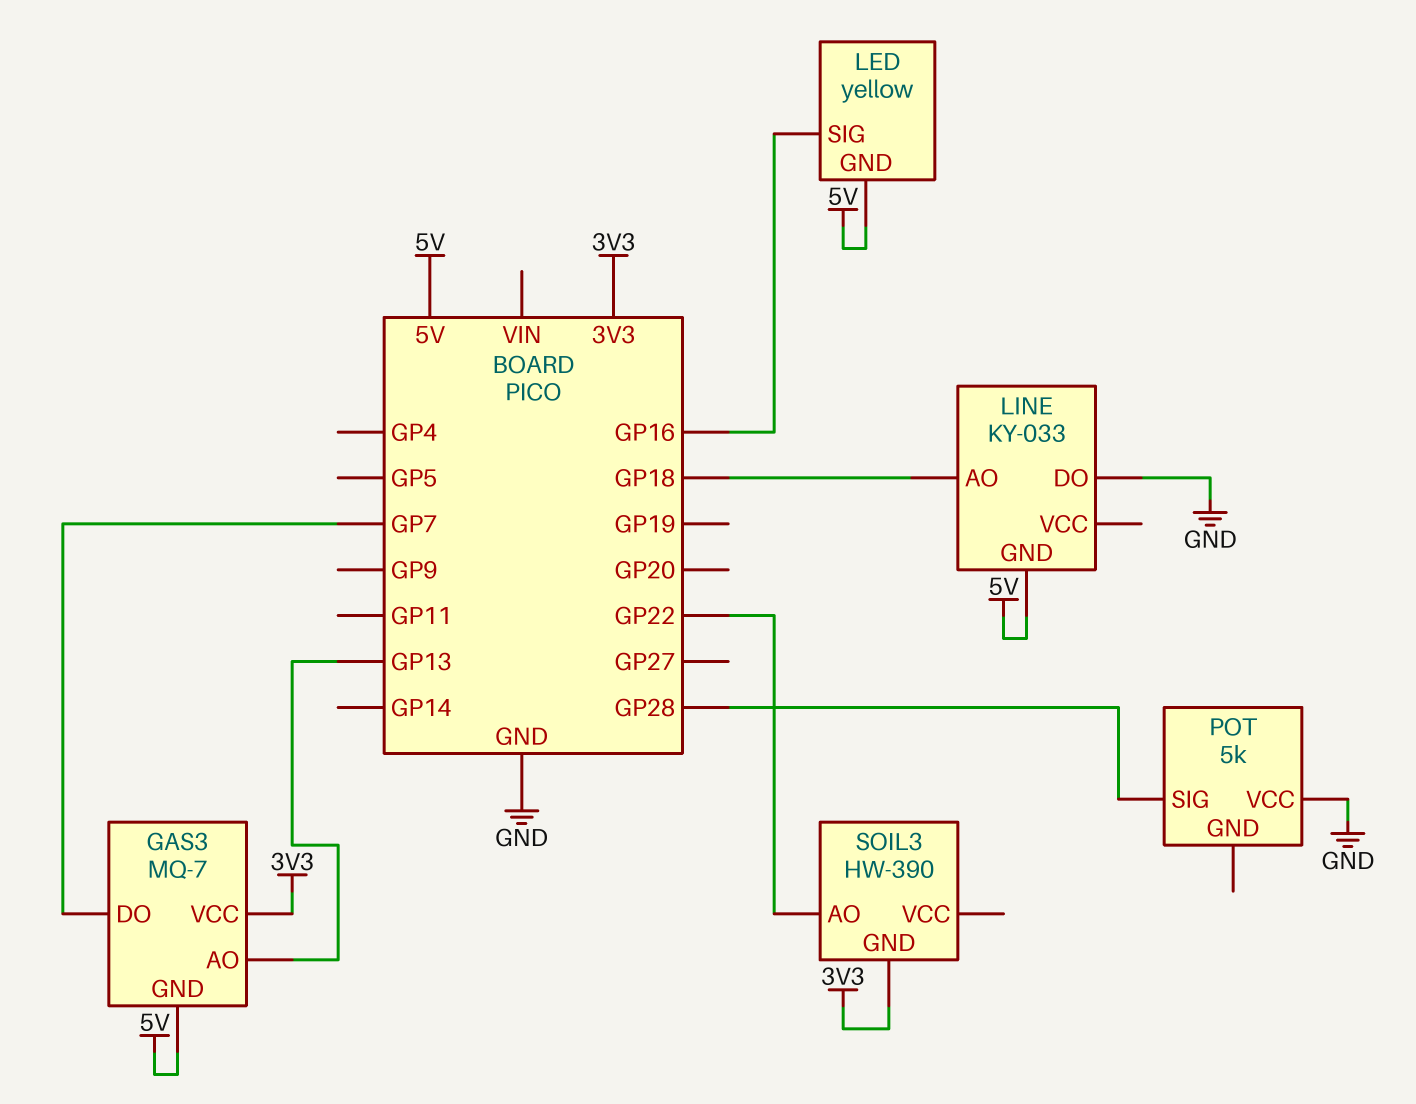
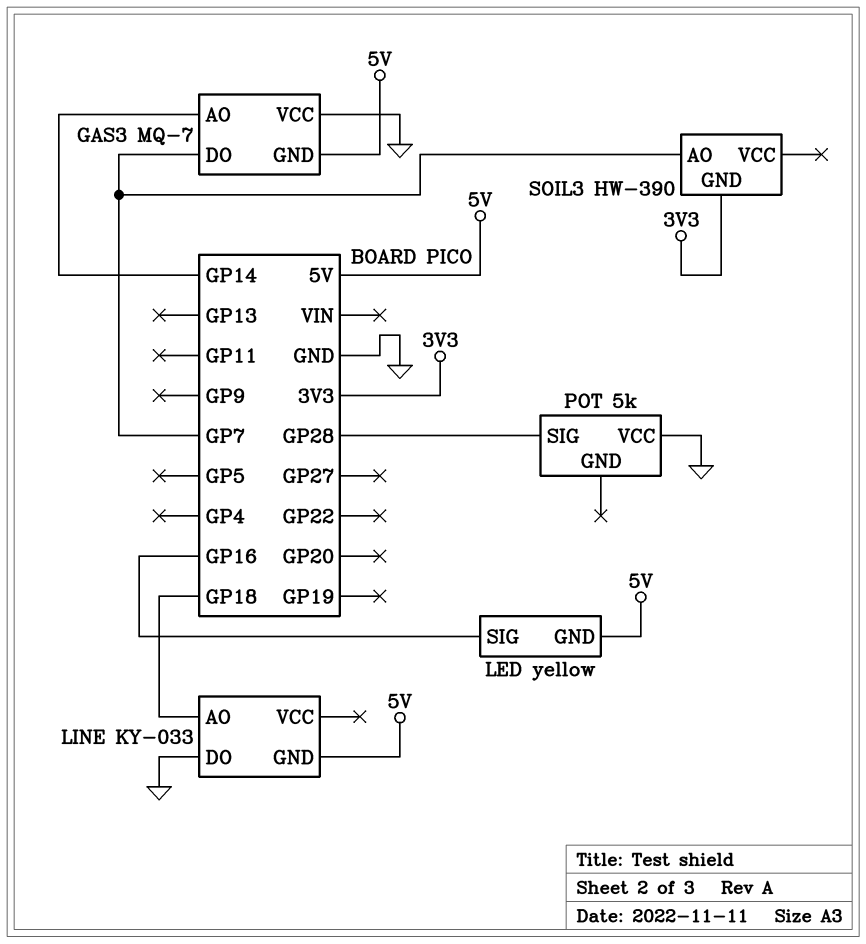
GAS3 pin AO: GP13 -> GP14
GAS3 pin VCC: 3V3 -> GND
SOIL3 pin AO: GP22 -> GP7

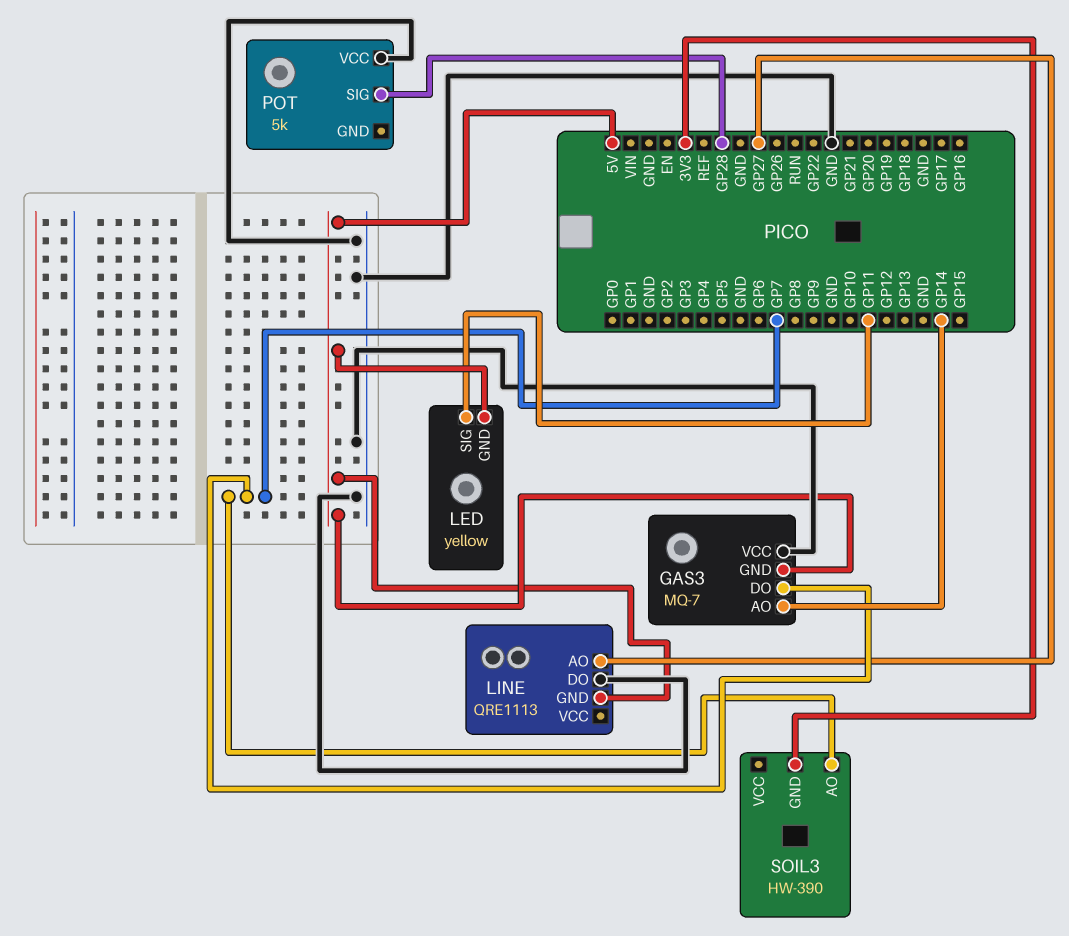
LED pin SIG: GP16 -> GP11
LINE: KY-033 -> QRE1113
LINE pin AO: GP18 -> GP27

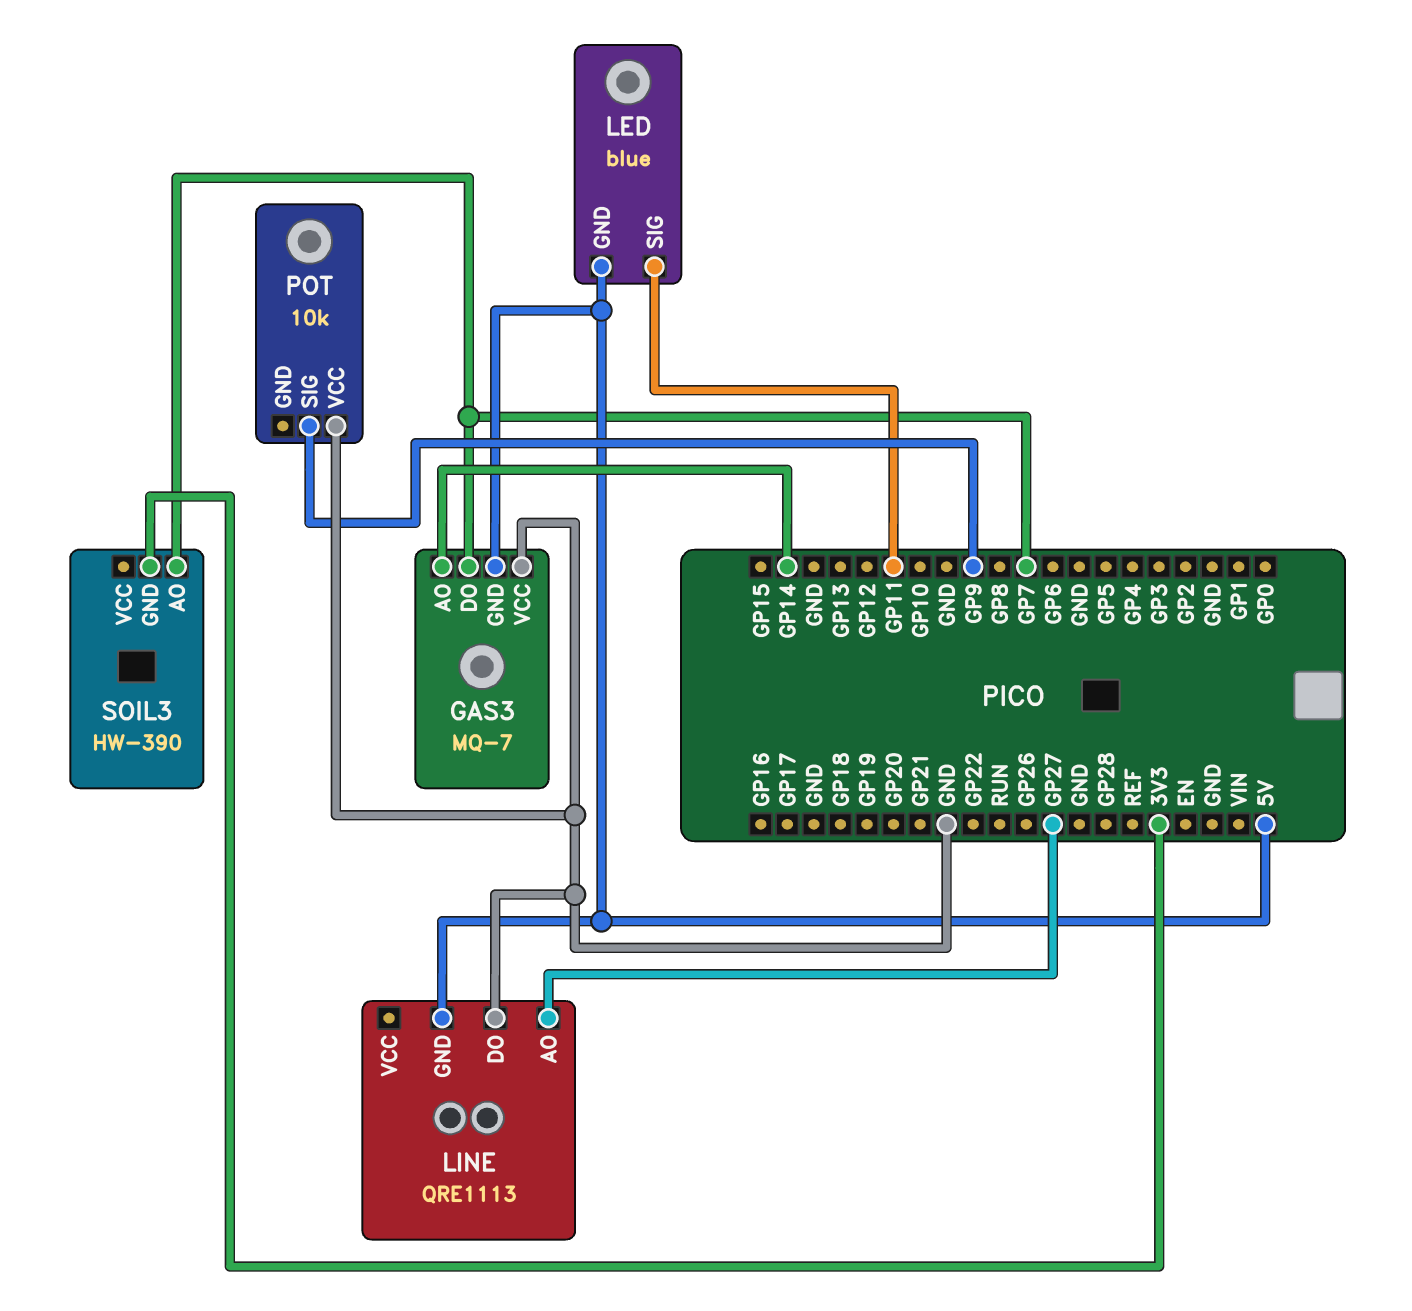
LED: yellow -> blue
POT: 5k -> 10k
POT pin SIG: GP28 -> GP9

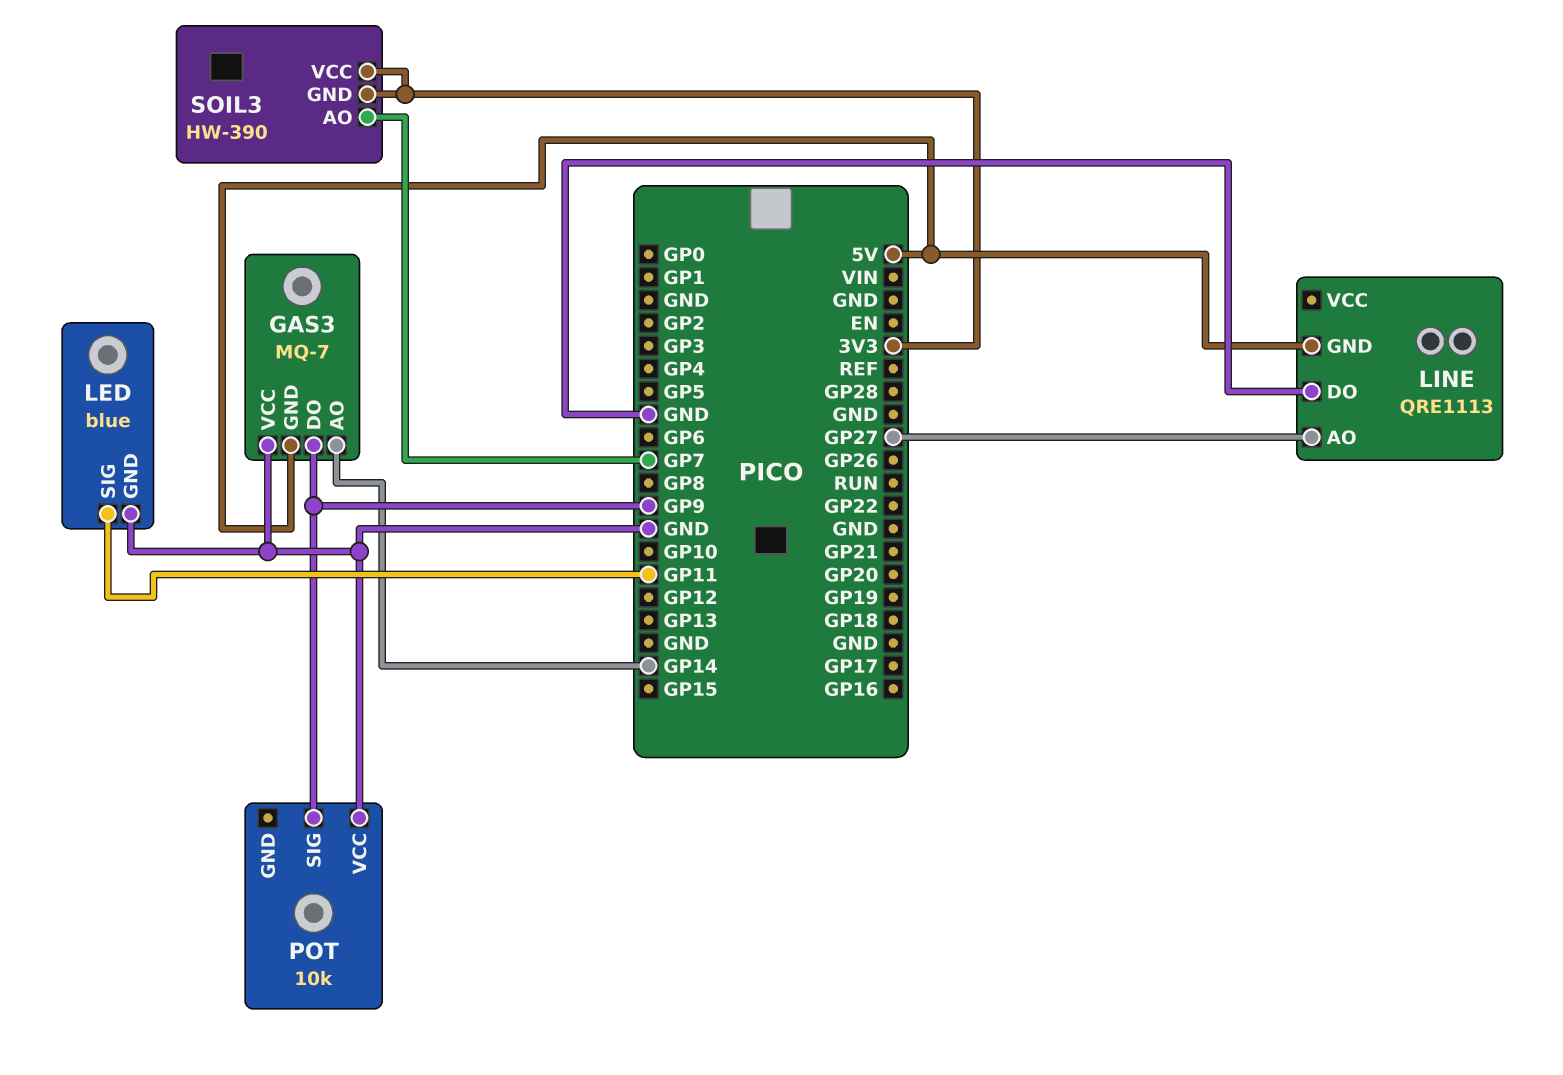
GAS3 pin DO: GP7 -> GP9
LED pin GND: 5V -> GND
SOIL3 pin VCC: none -> 3V3

